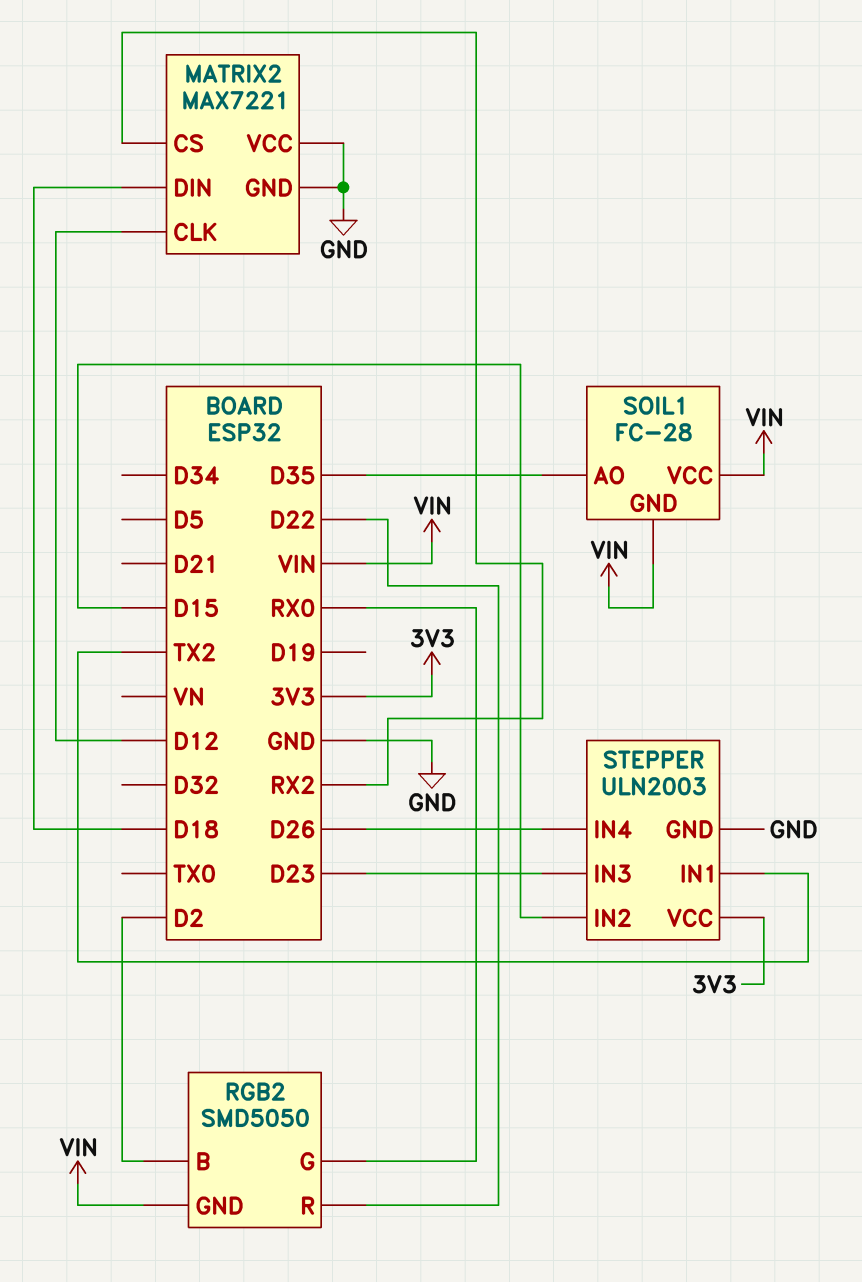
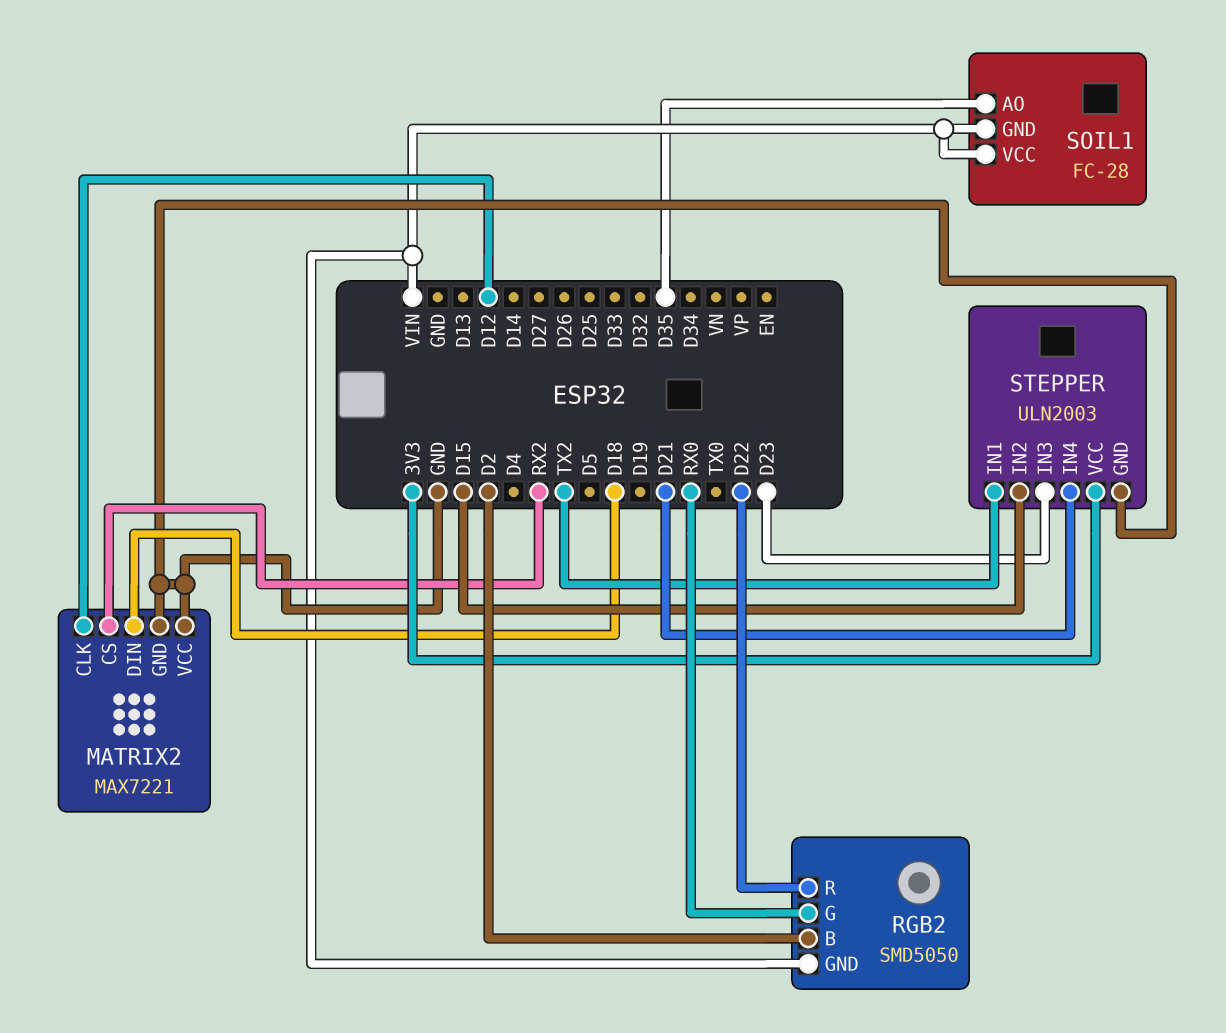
STEPPER pin IN4: D26 -> D21

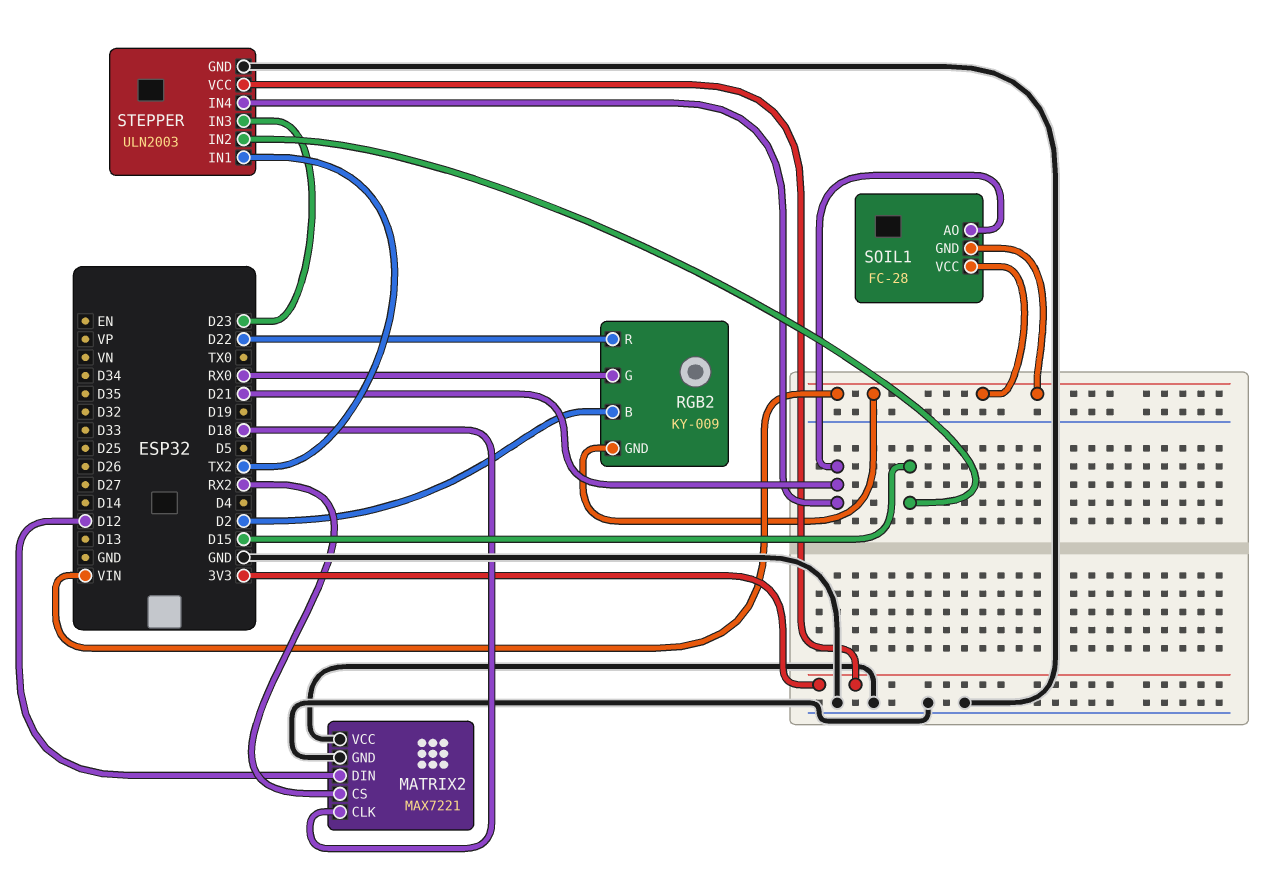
MATRIX2 pin CLK: D12 -> D18
MATRIX2 pin DIN: D18 -> D12
RGB2: SMD5050 -> KY-009
SOIL1 pin AO: D35 -> D21

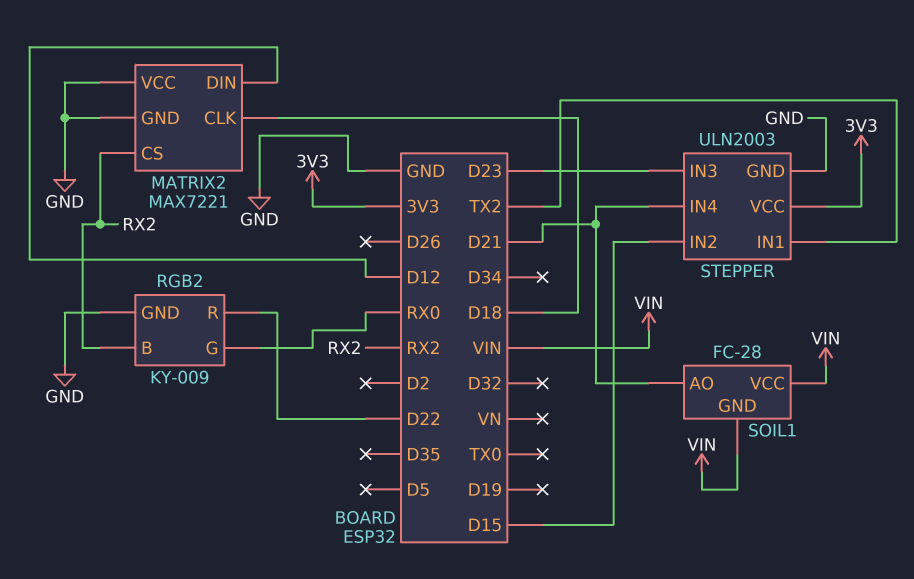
RGB2 pin B: D2 -> RX2
RGB2 pin GND: VIN -> GND

